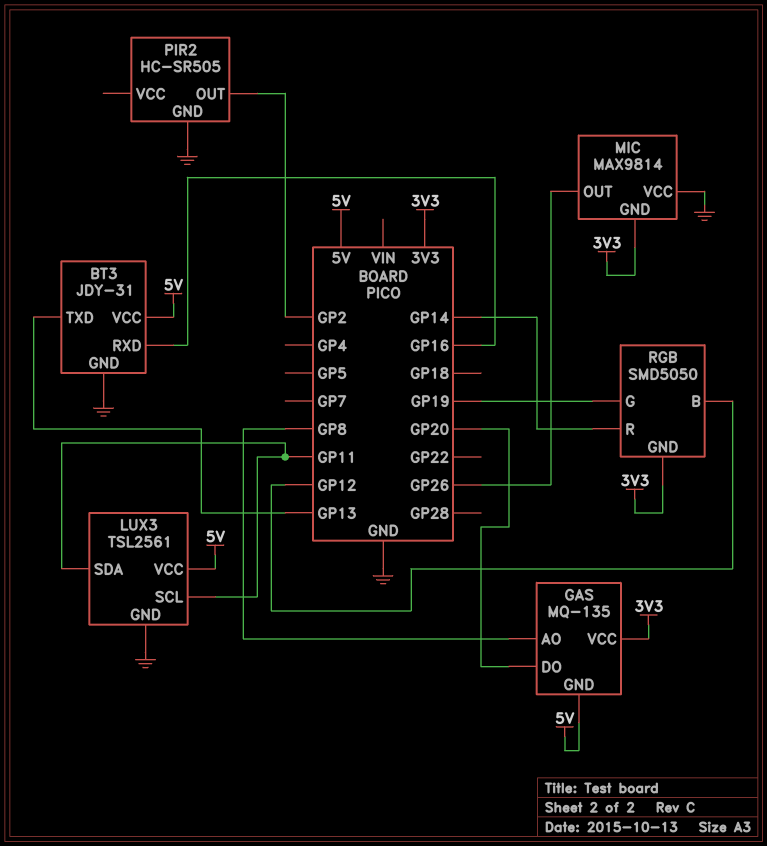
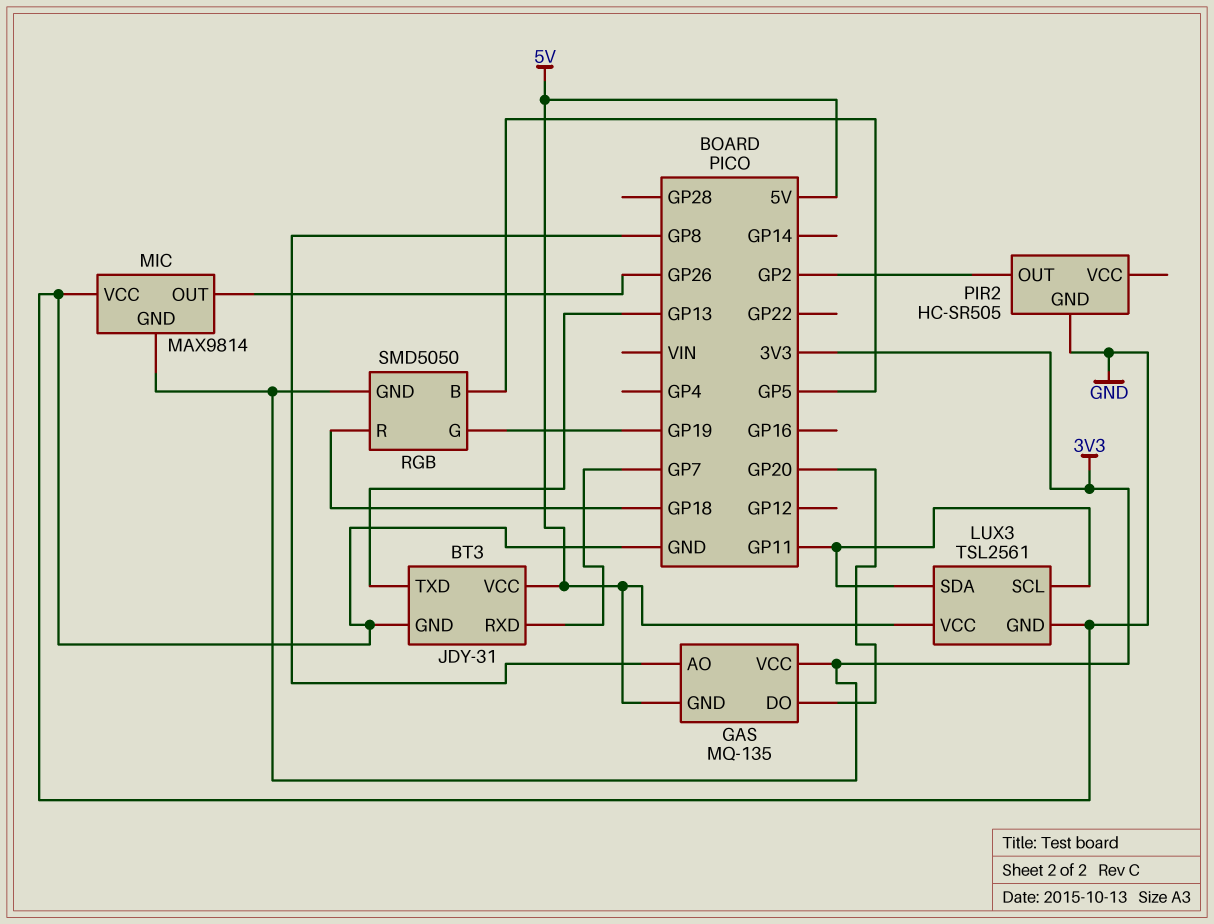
BT3 pin RXD: GP16 -> GP7
RGB pin B: GP12 -> GP5
RGB pin R: GP14 -> GP18

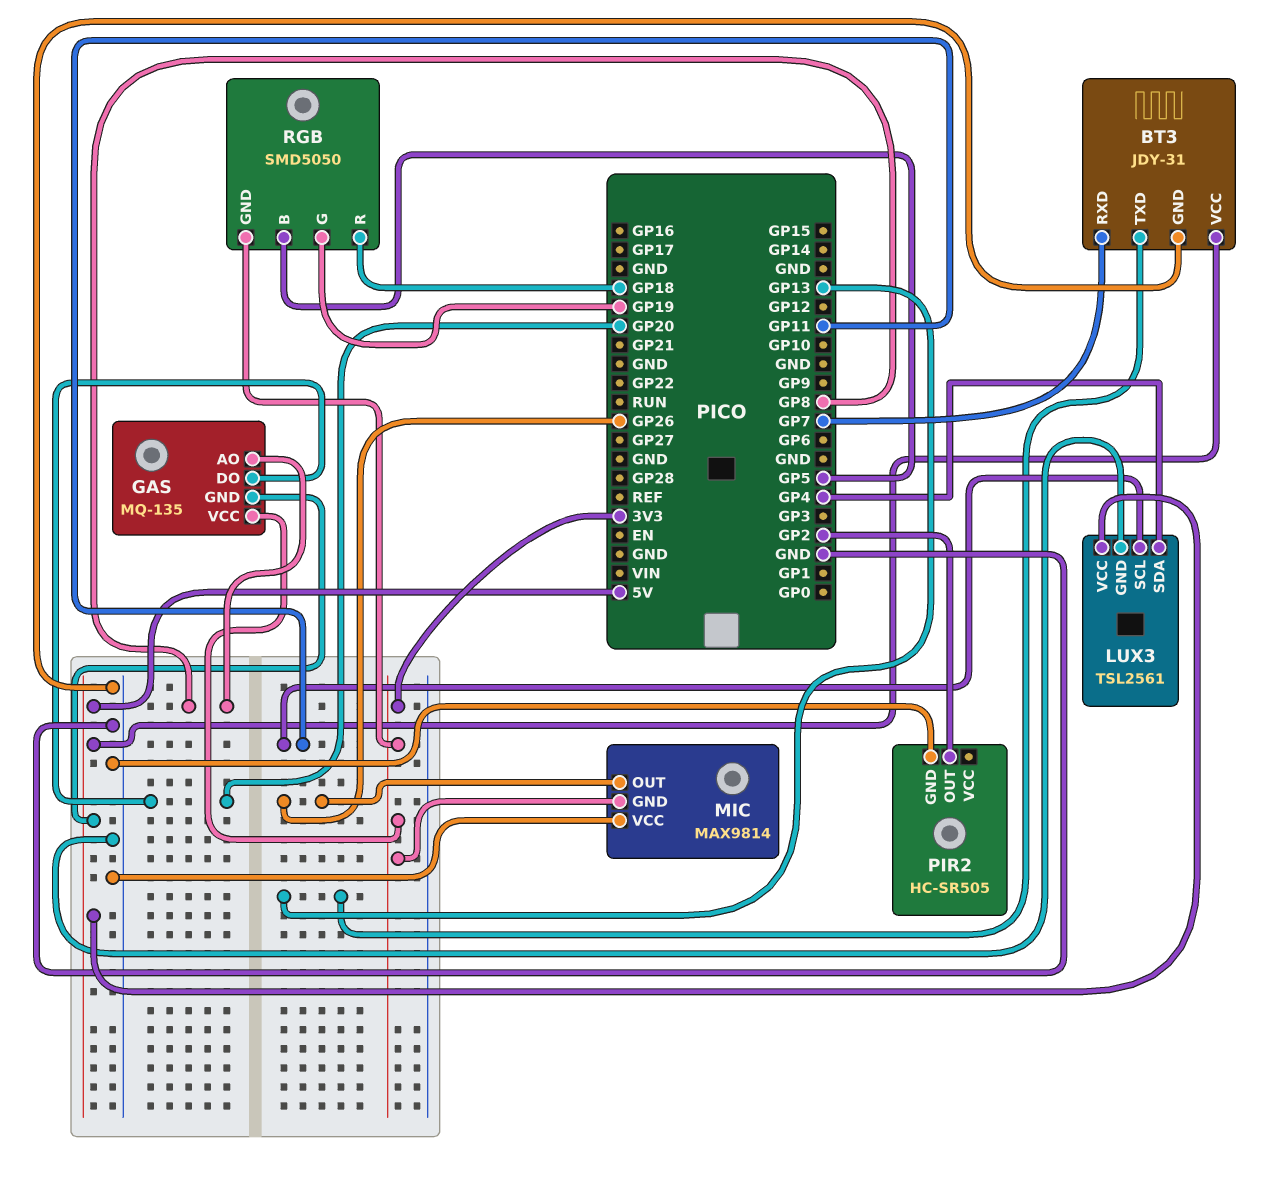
LUX3 pin SDA: GP11 -> GP4

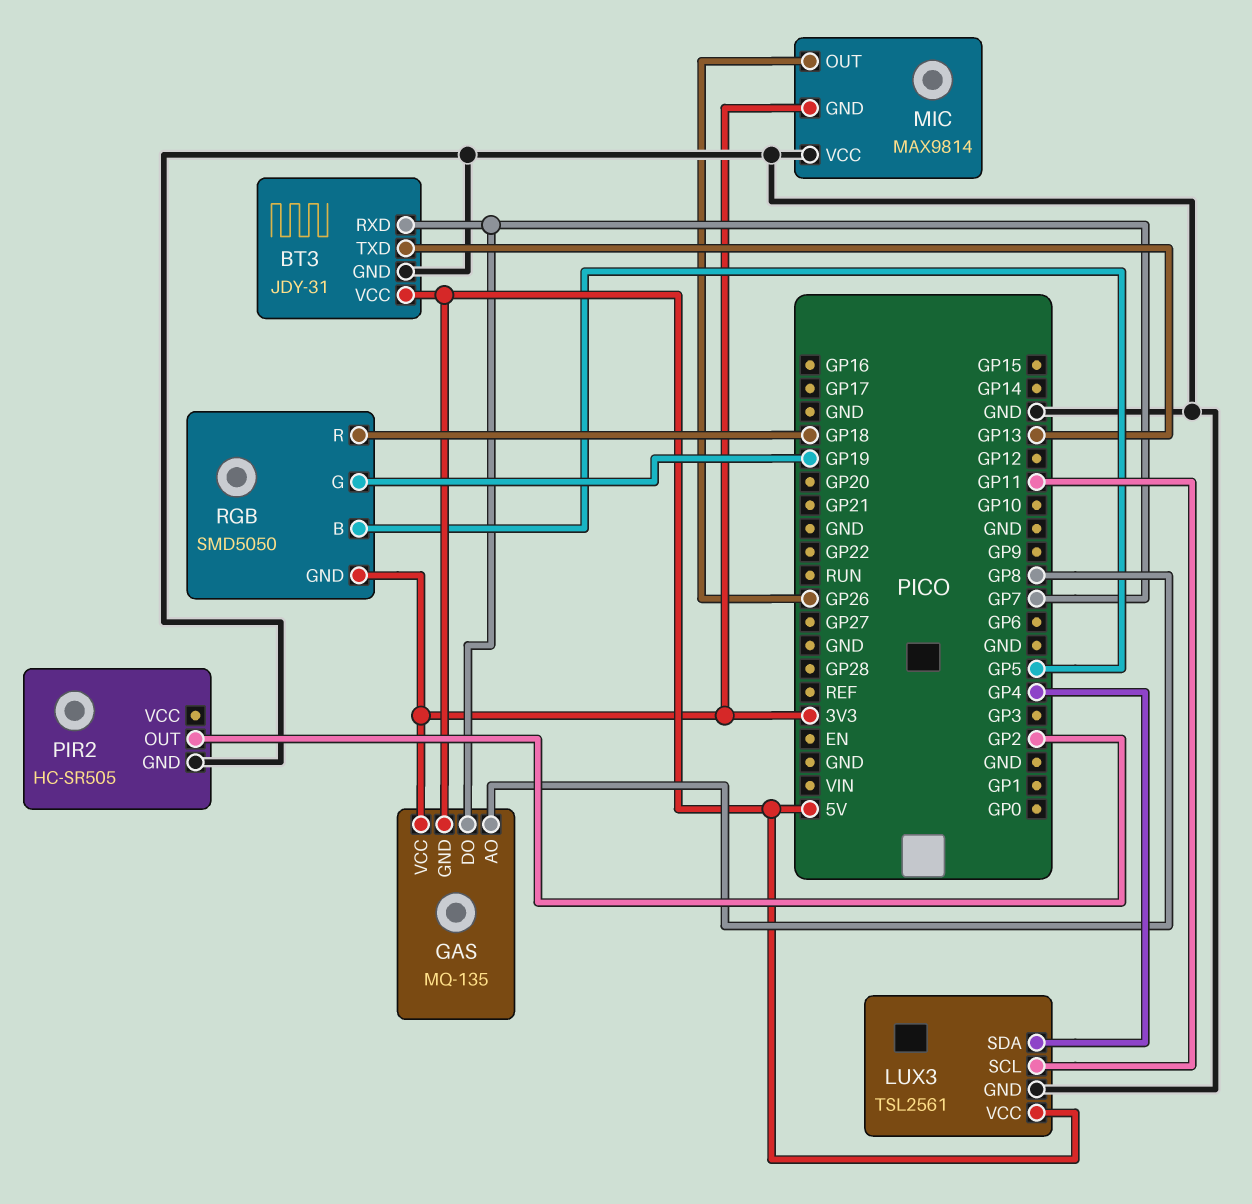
GAS pin DO: GP20 -> GP7

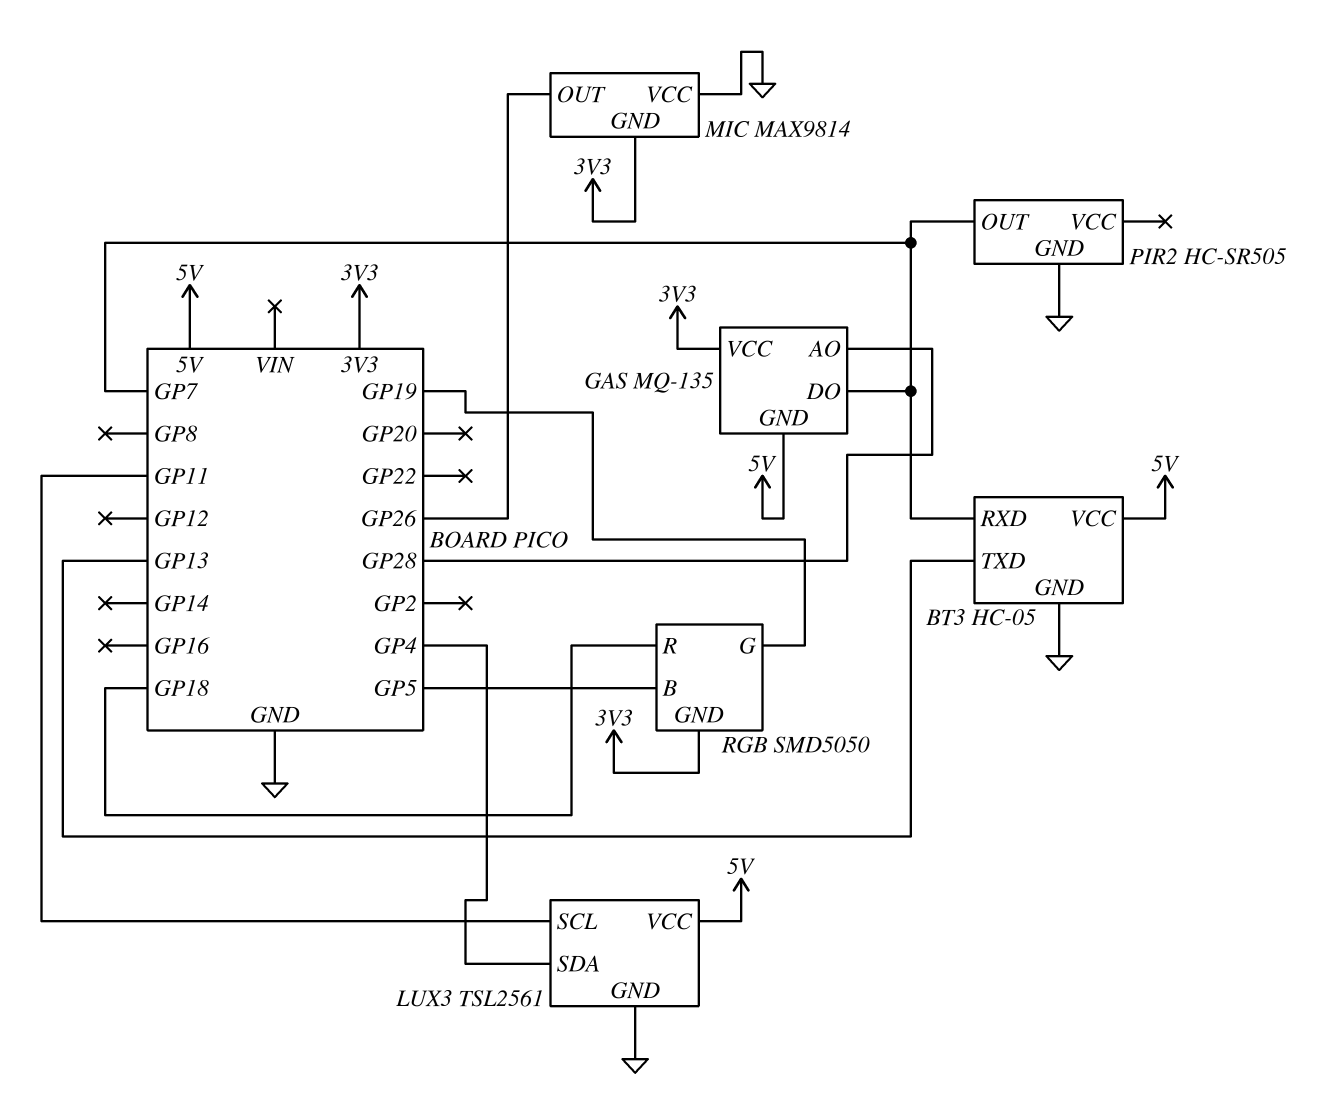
BT3: JDY-31 -> HC-05
GAS pin AO: GP8 -> GP28
PIR2 pin OUT: GP2 -> GP7

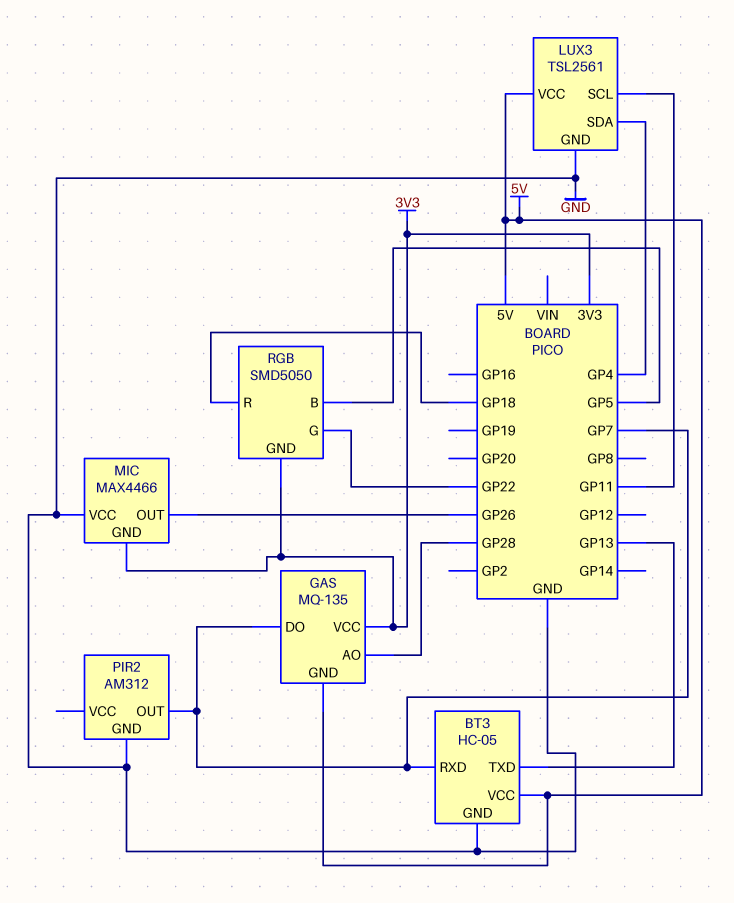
MIC: MAX9814 -> MAX4466
PIR2: HC-SR505 -> AM312
RGB pin G: GP19 -> GP22

